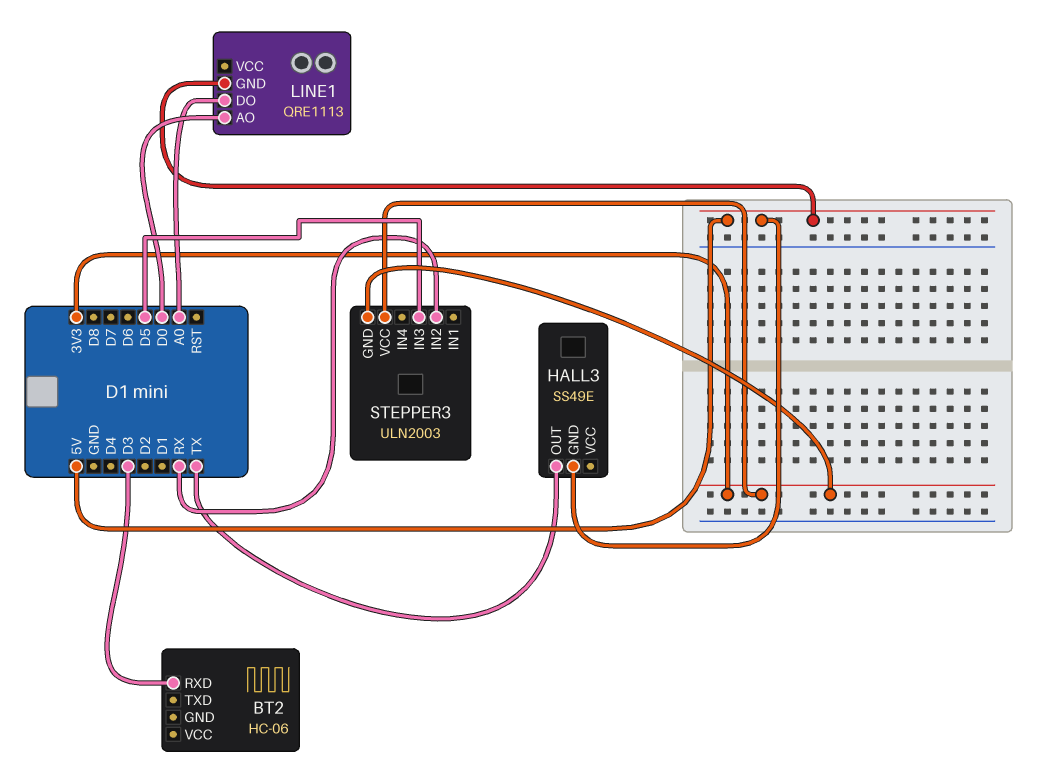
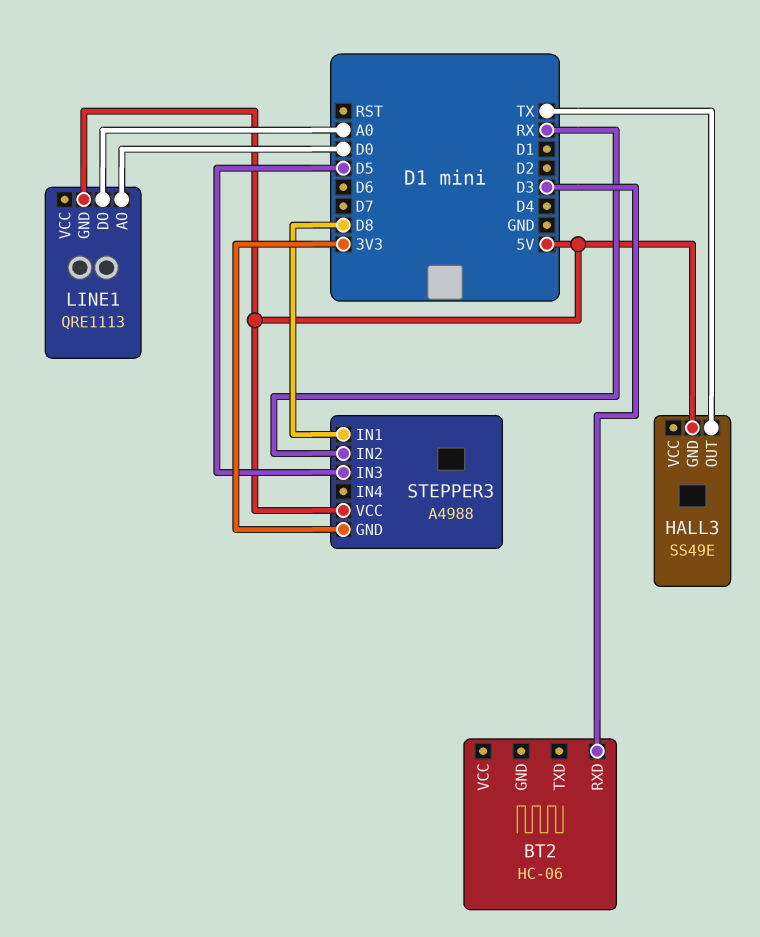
STEPPER3: ULN2003 -> A4988
STEPPER3 pin IN1: none -> D8
STEPPER3 pin VCC: 3V3 -> 5V

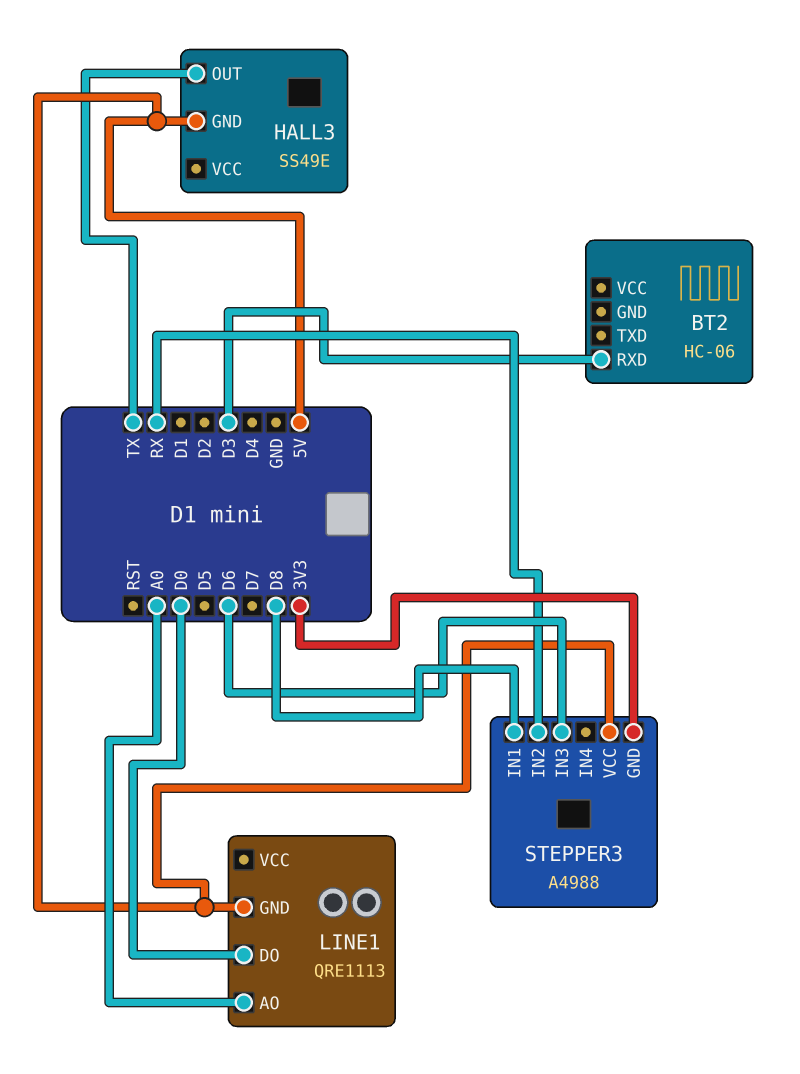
LINE1 pin AO: D0 -> A0
LINE1 pin DO: A0 -> D0
STEPPER3 pin IN3: D5 -> D6

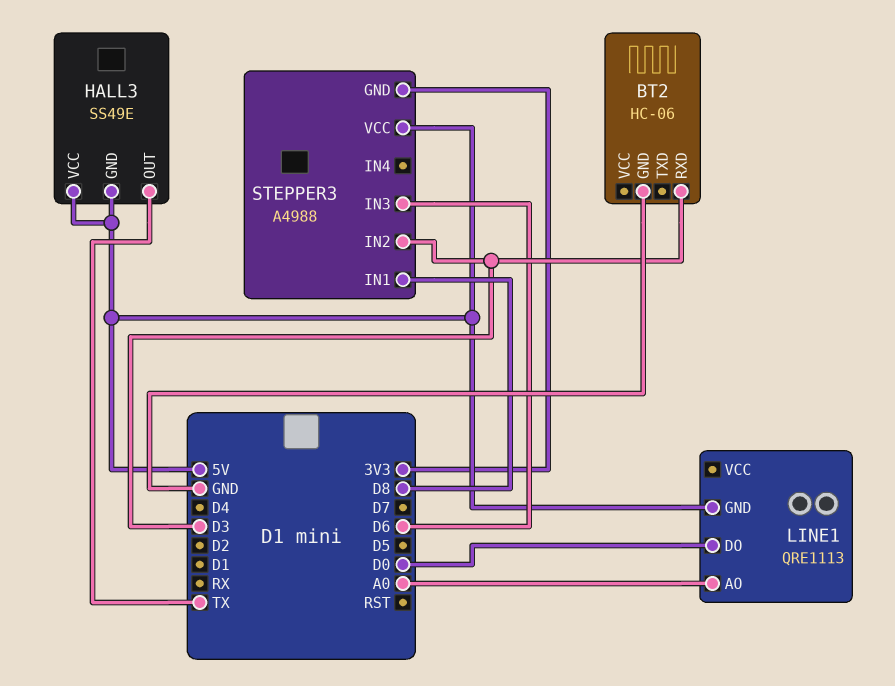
BT2 pin GND: none -> GND
HALL3 pin VCC: none -> 5V
STEPPER3 pin IN2: RX -> D3

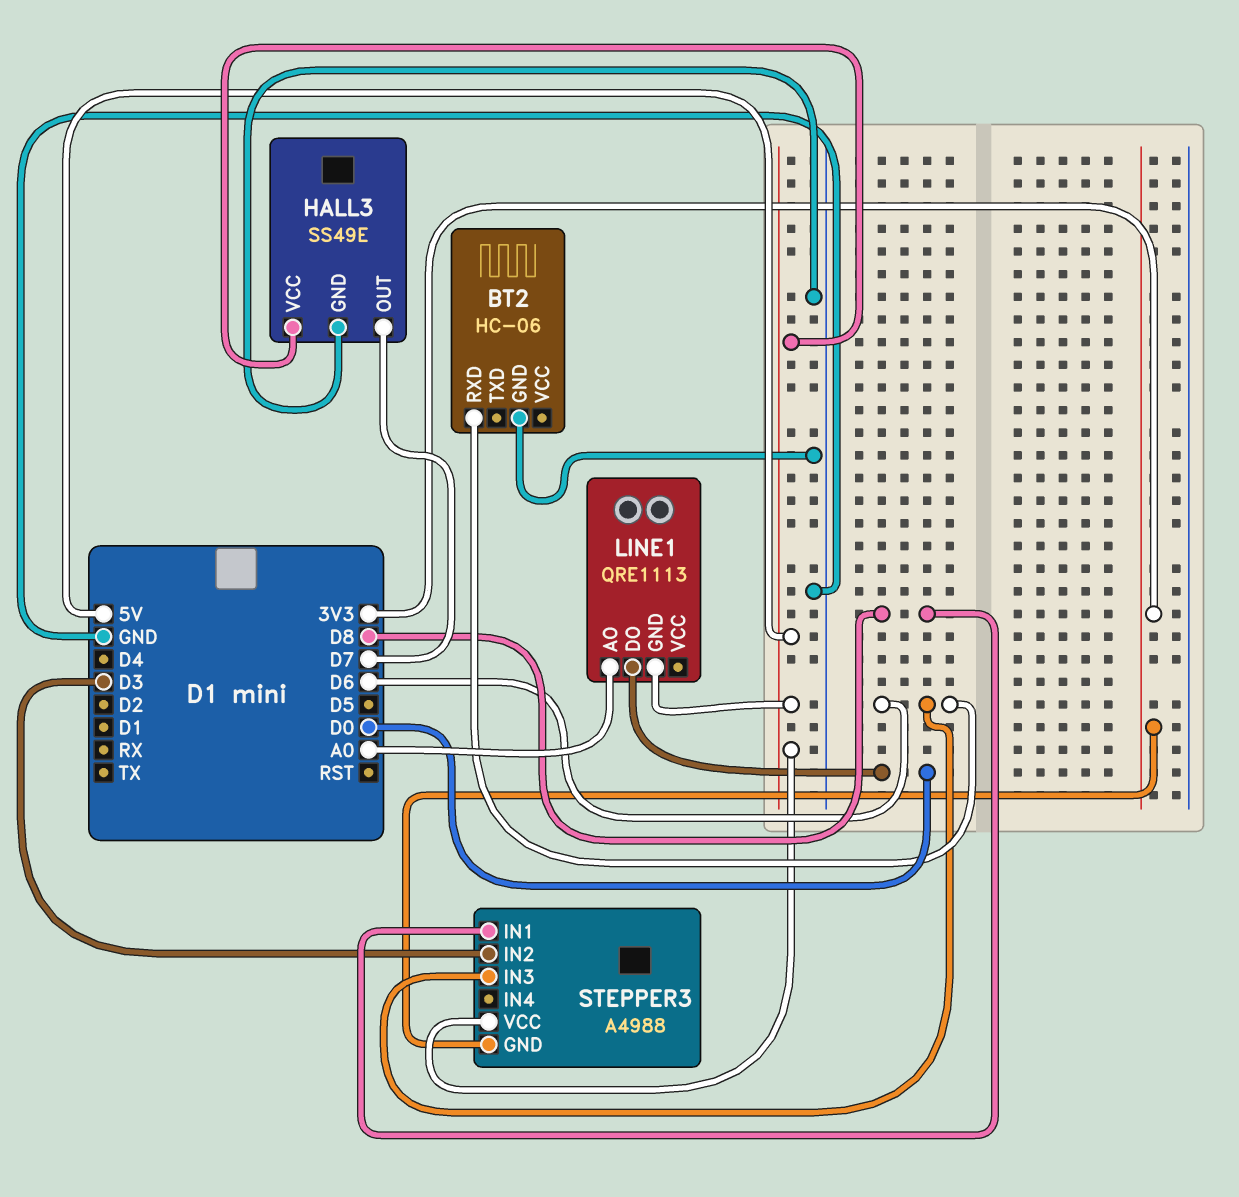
BT2 pin RXD: D3 -> D6
HALL3 pin GND: 5V -> GND
HALL3 pin OUT: TX -> D7

